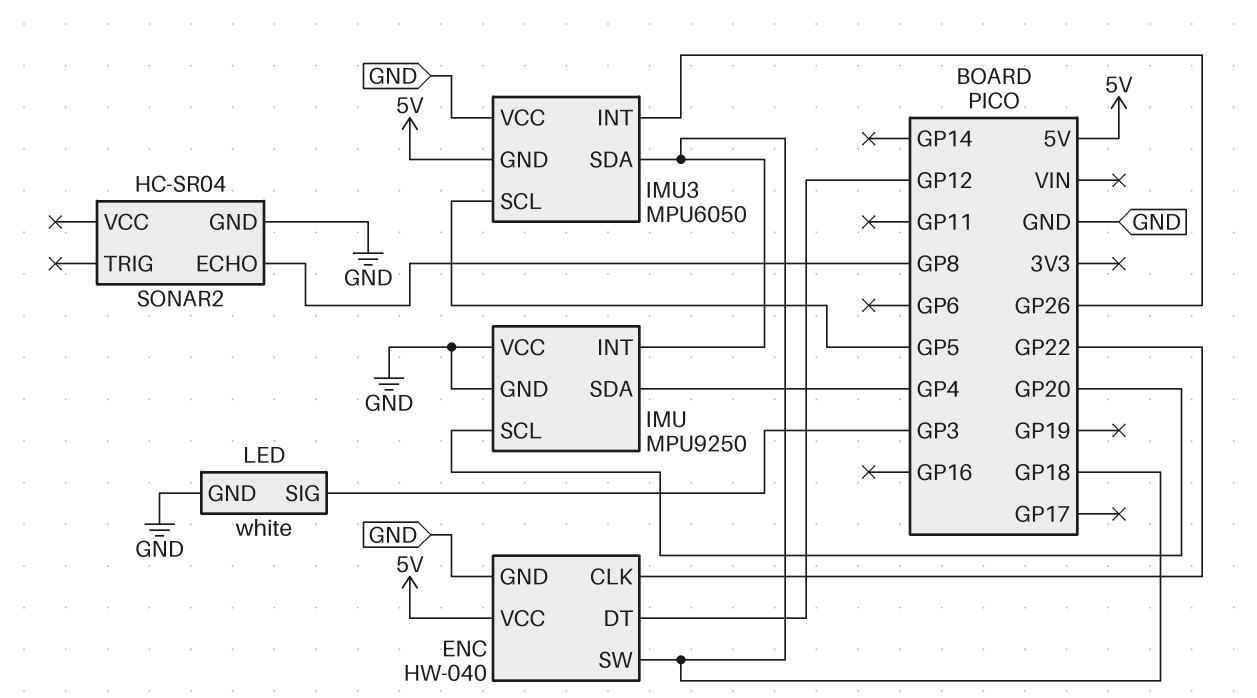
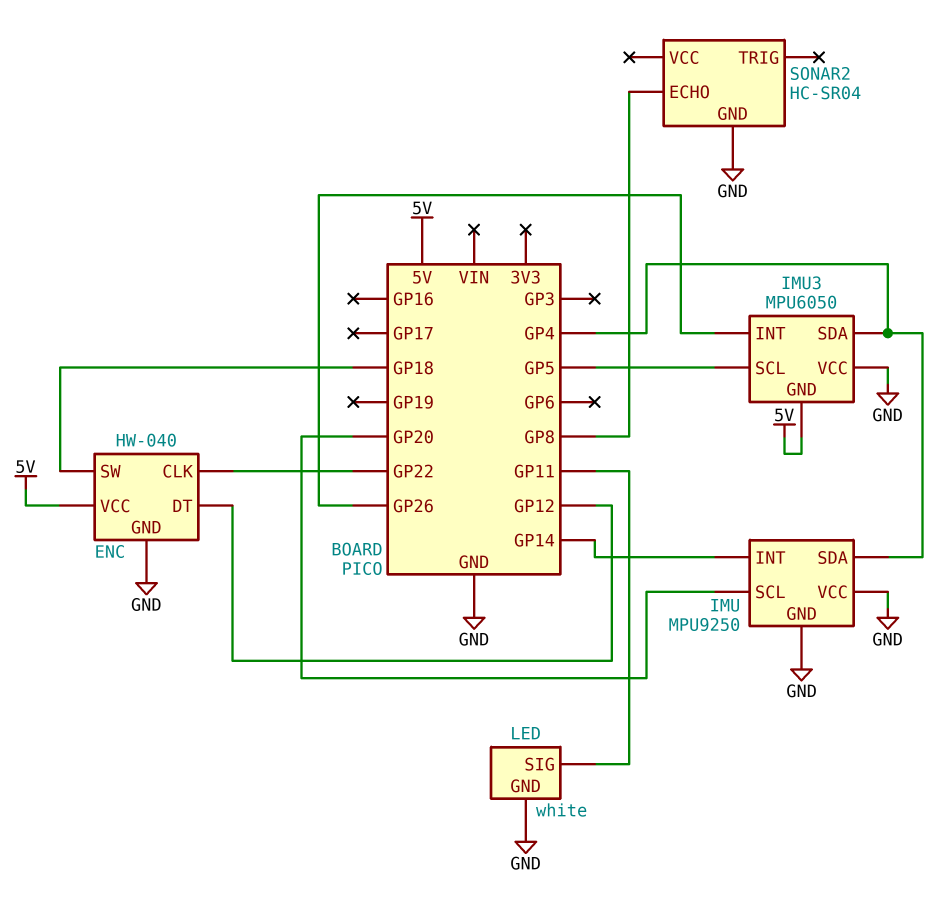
IMU pin INT: GP18 -> GP14
IMU3 pin SDA: GP18 -> GP4
LED pin SIG: GP3 -> GP11

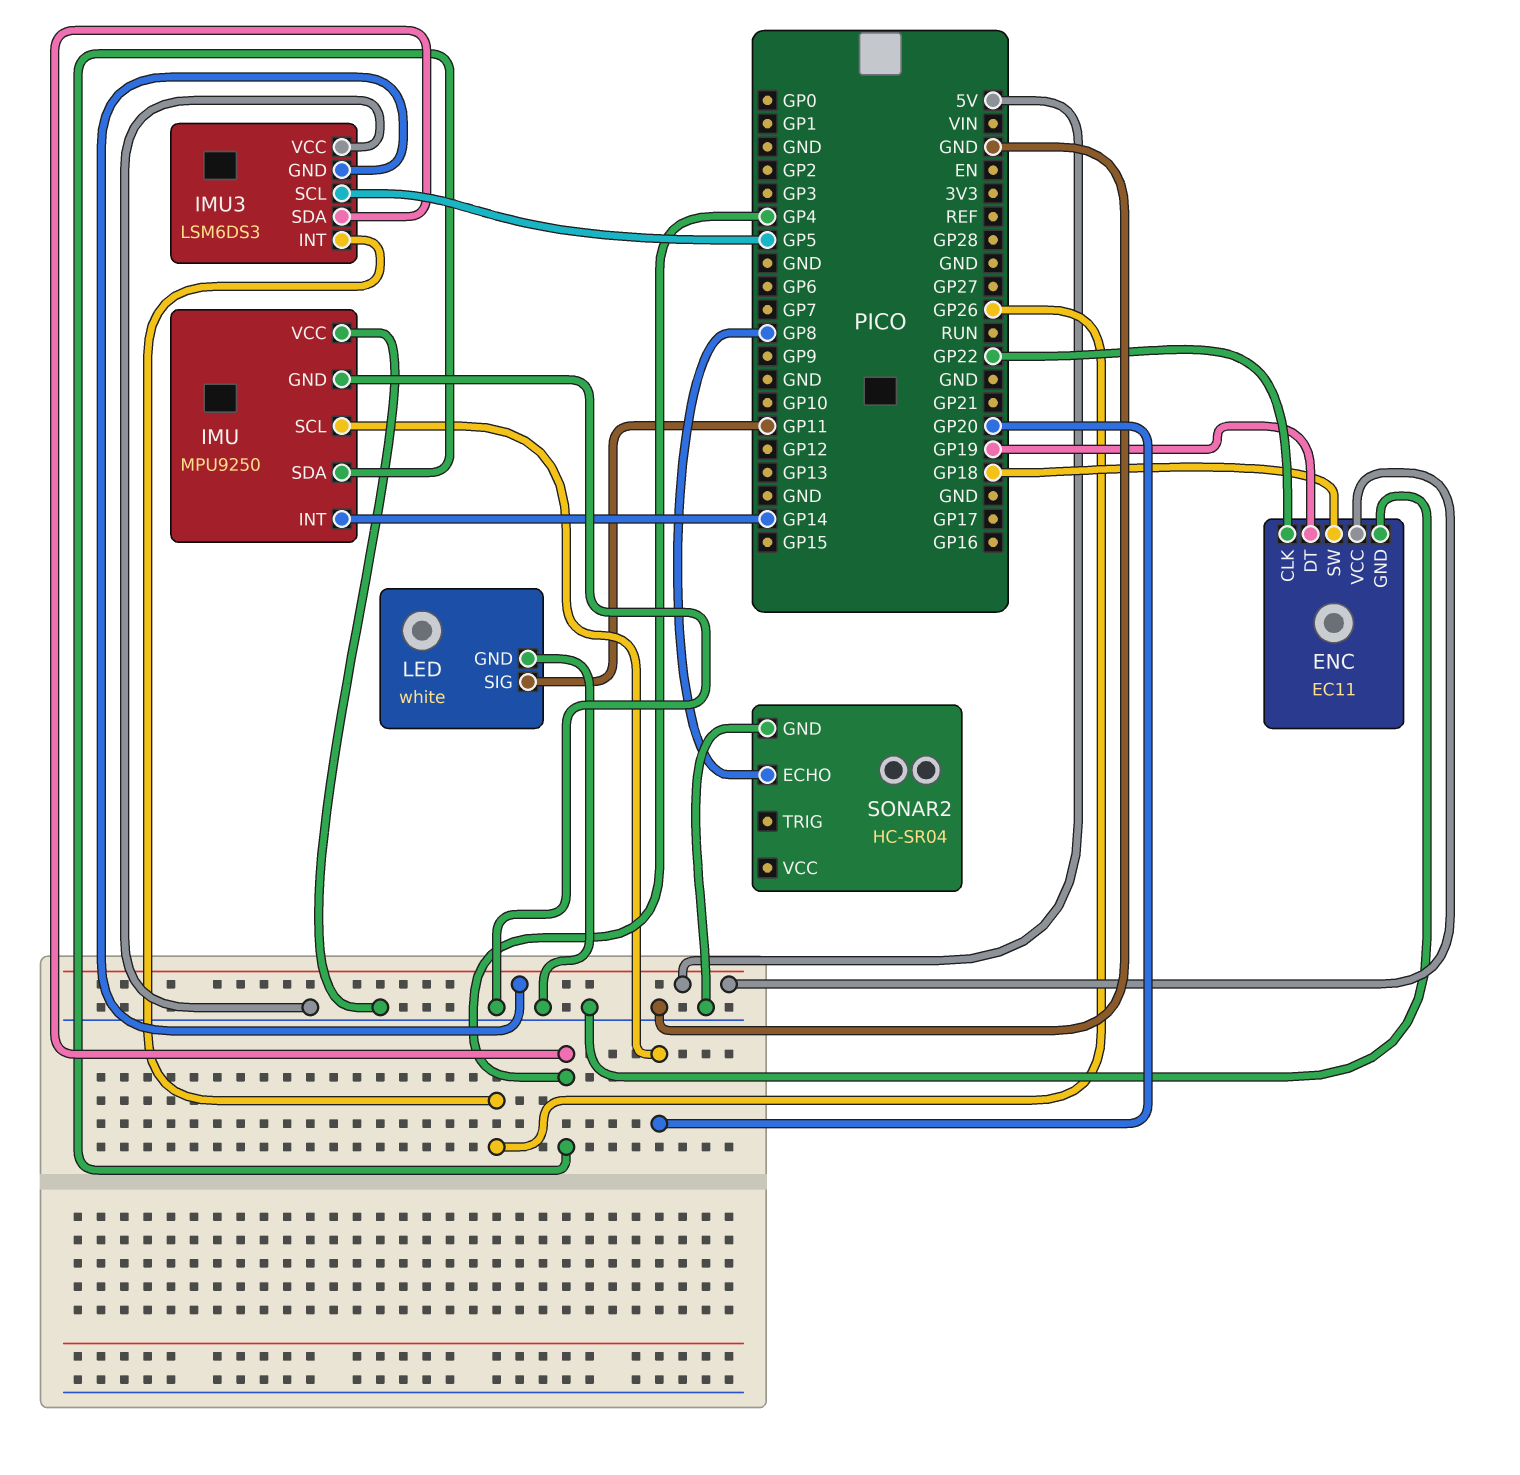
ENC: HW-040 -> EC11
ENC pin DT: GP12 -> GP19
IMU3: MPU6050 -> LSM6DS3

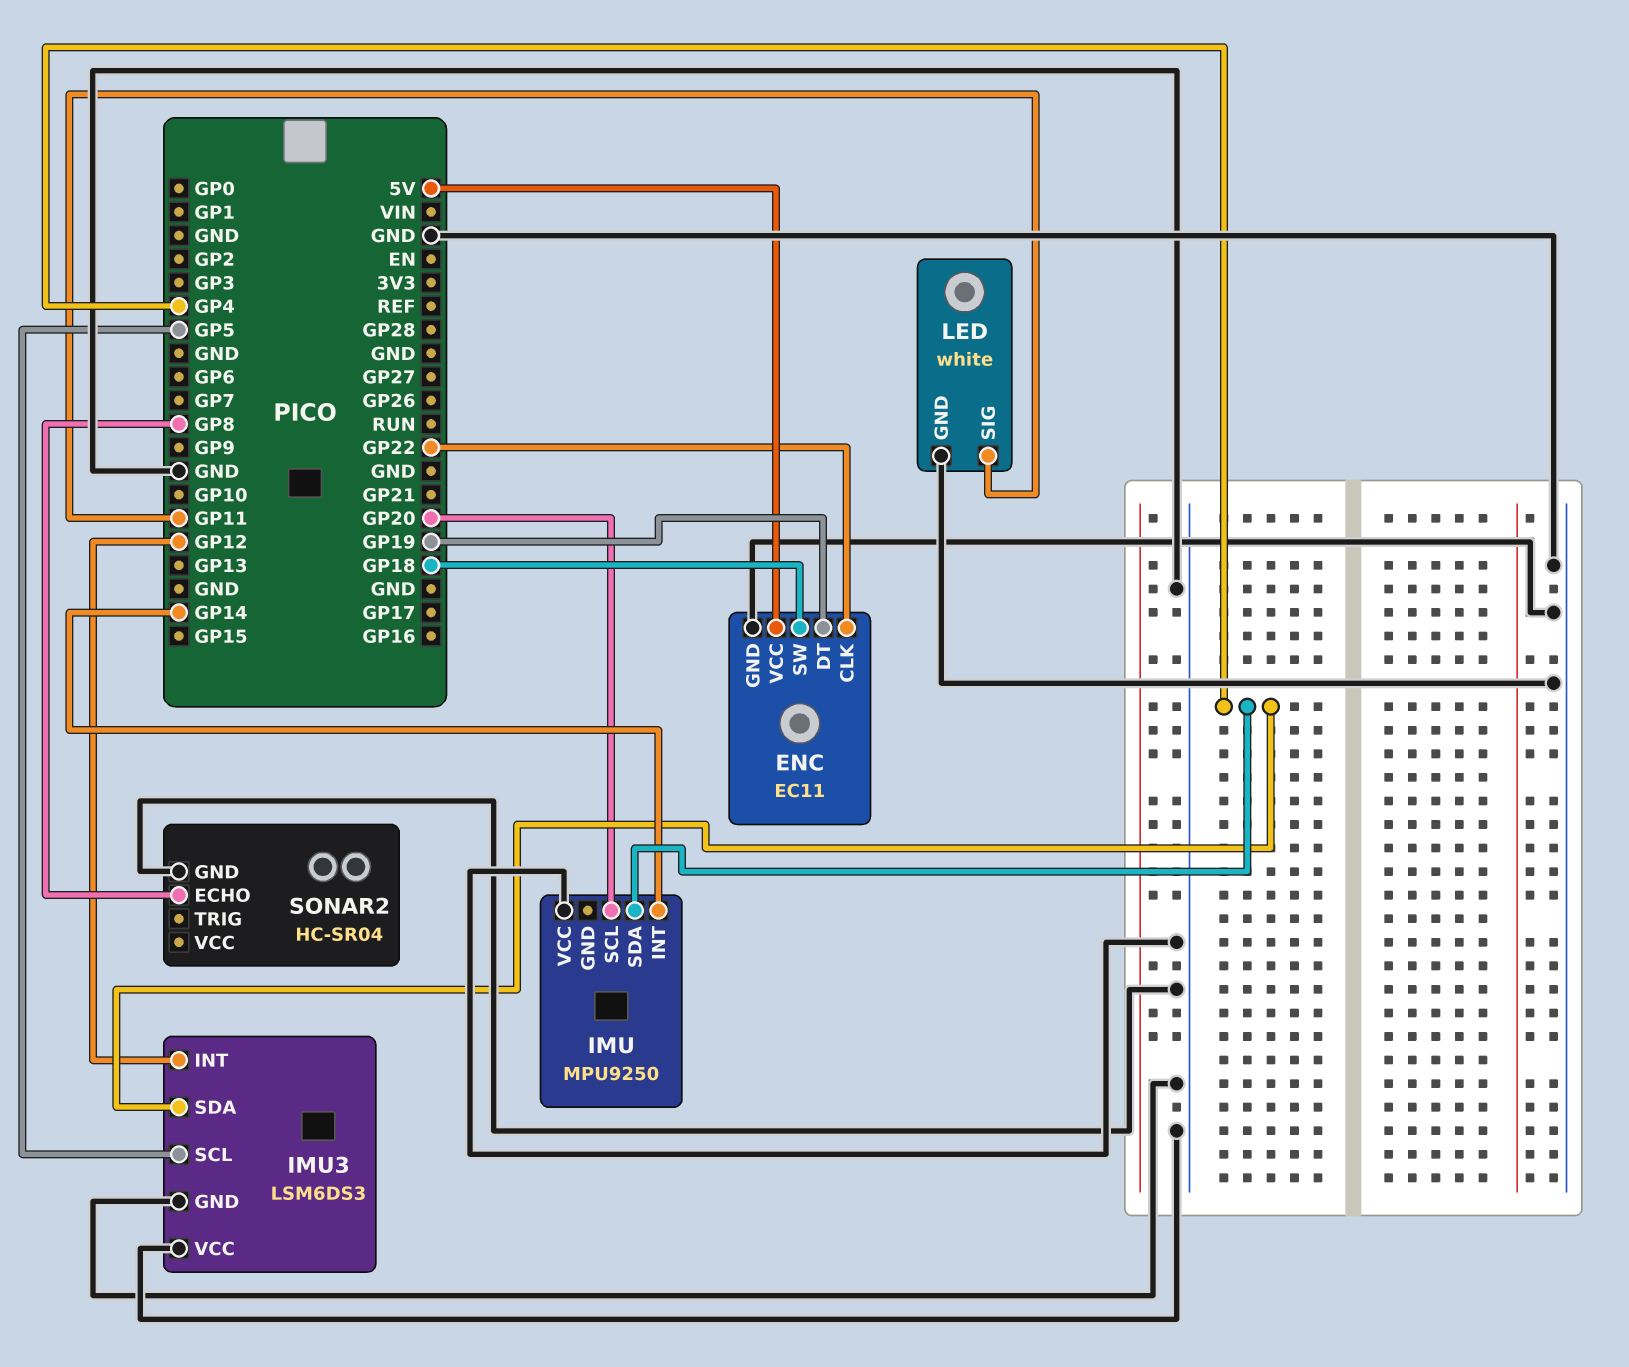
IMU pin GND: GND -> none
IMU3 pin GND: 5V -> GND
IMU3 pin INT: GP26 -> GP12

